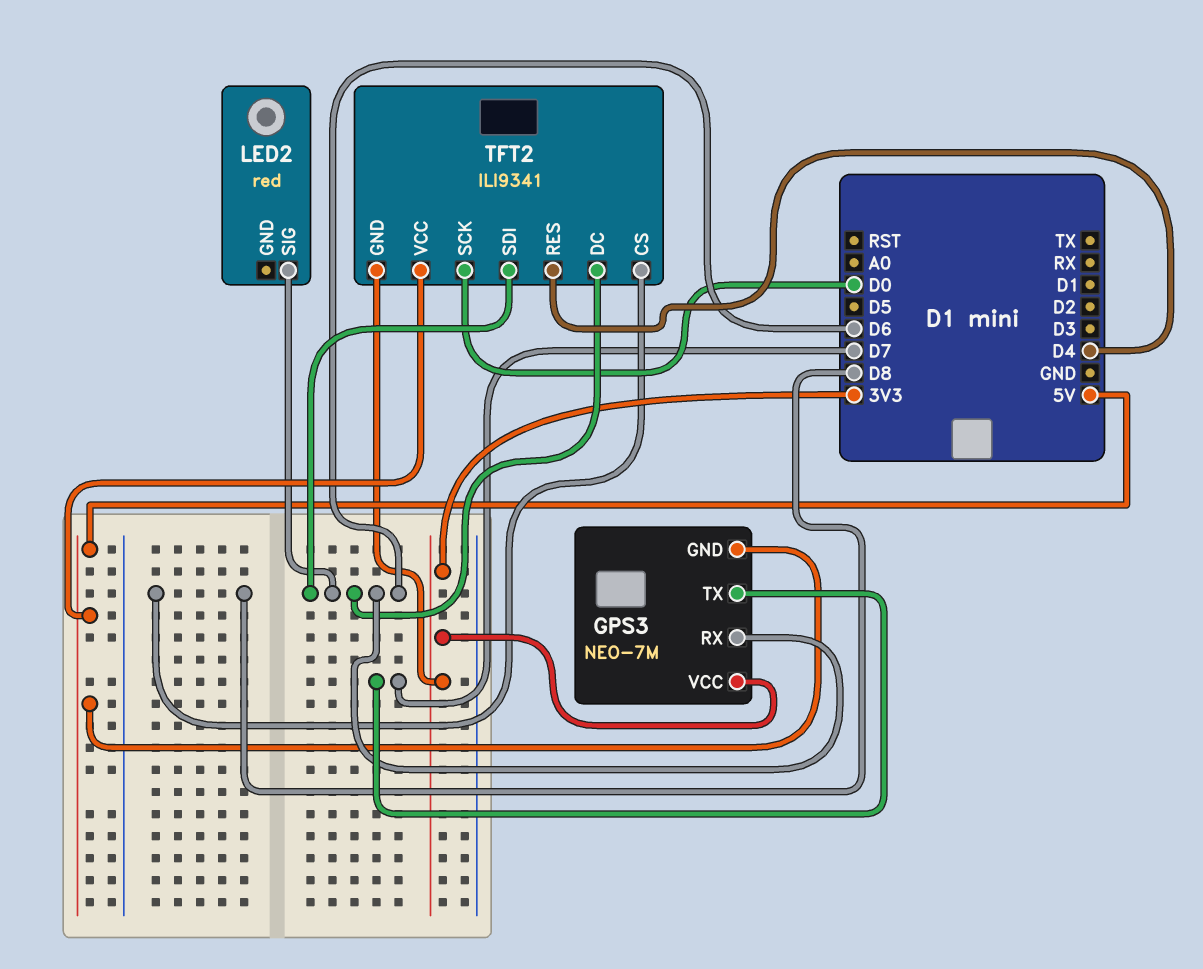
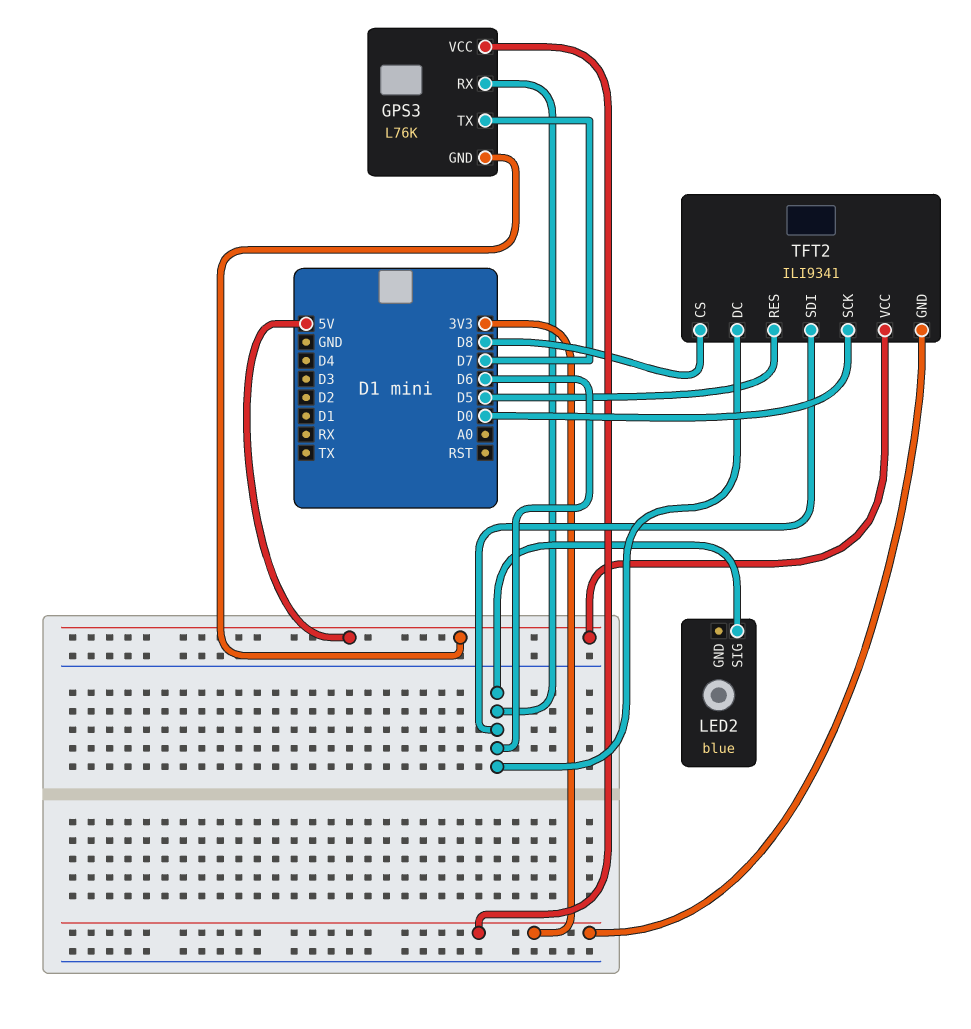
GPS3: NEO-7M -> L76K
LED2: red -> blue
TFT2 pin RES: D4 -> D5

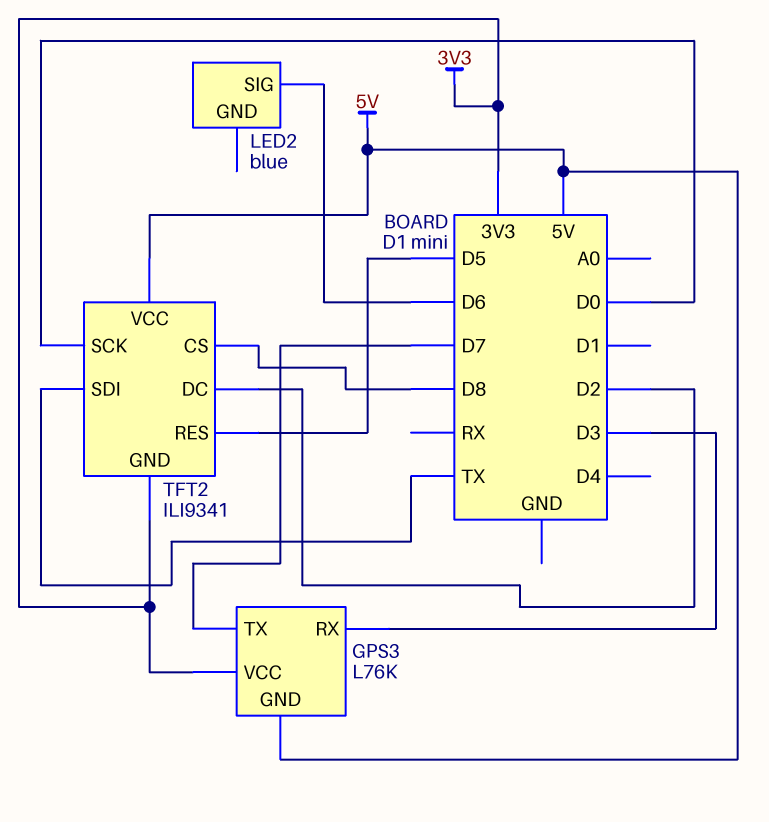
GPS3 pin RX: D6 -> D3
TFT2 pin DC: D6 -> D2
TFT2 pin SDI: D6 -> TX

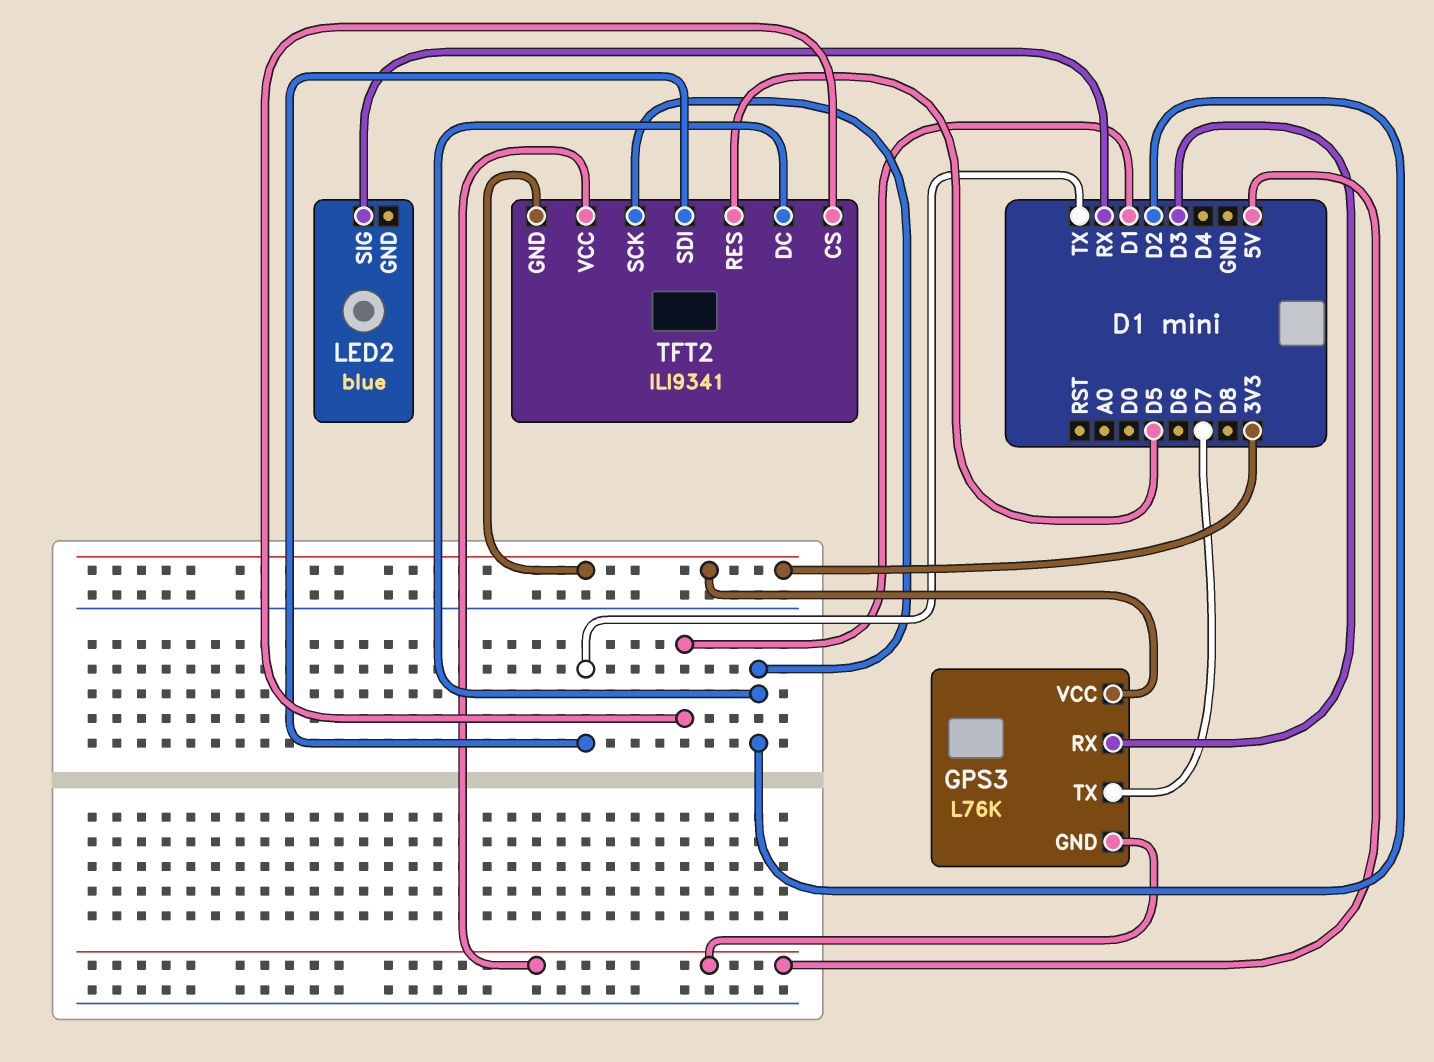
LED2 pin SIG: D6 -> RX
TFT2 pin CS: D8 -> D1
TFT2 pin SCK: D0 -> D2

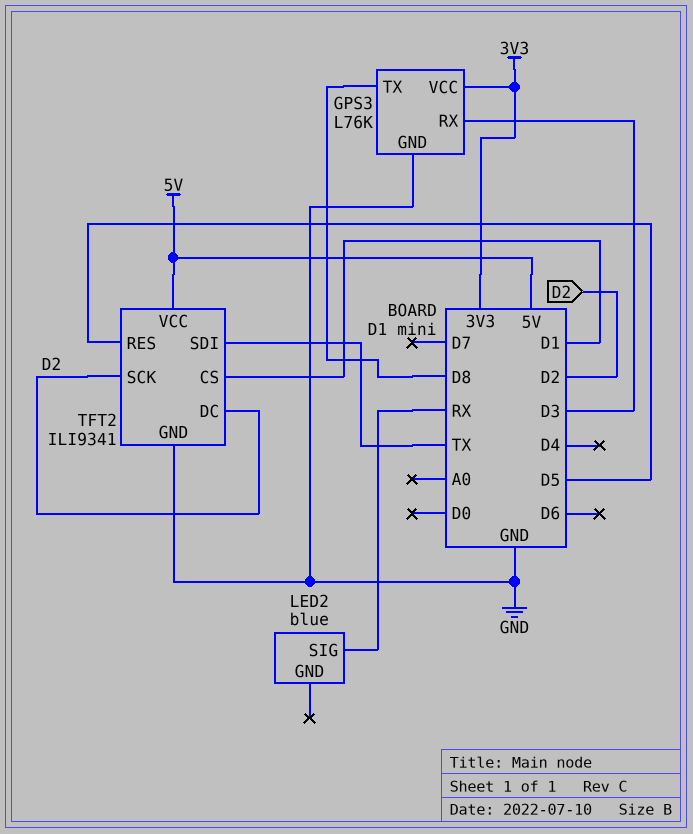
GPS3 pin GND: 5V -> GND
GPS3 pin TX: D7 -> D8
TFT2 pin GND: 3V3 -> GND

